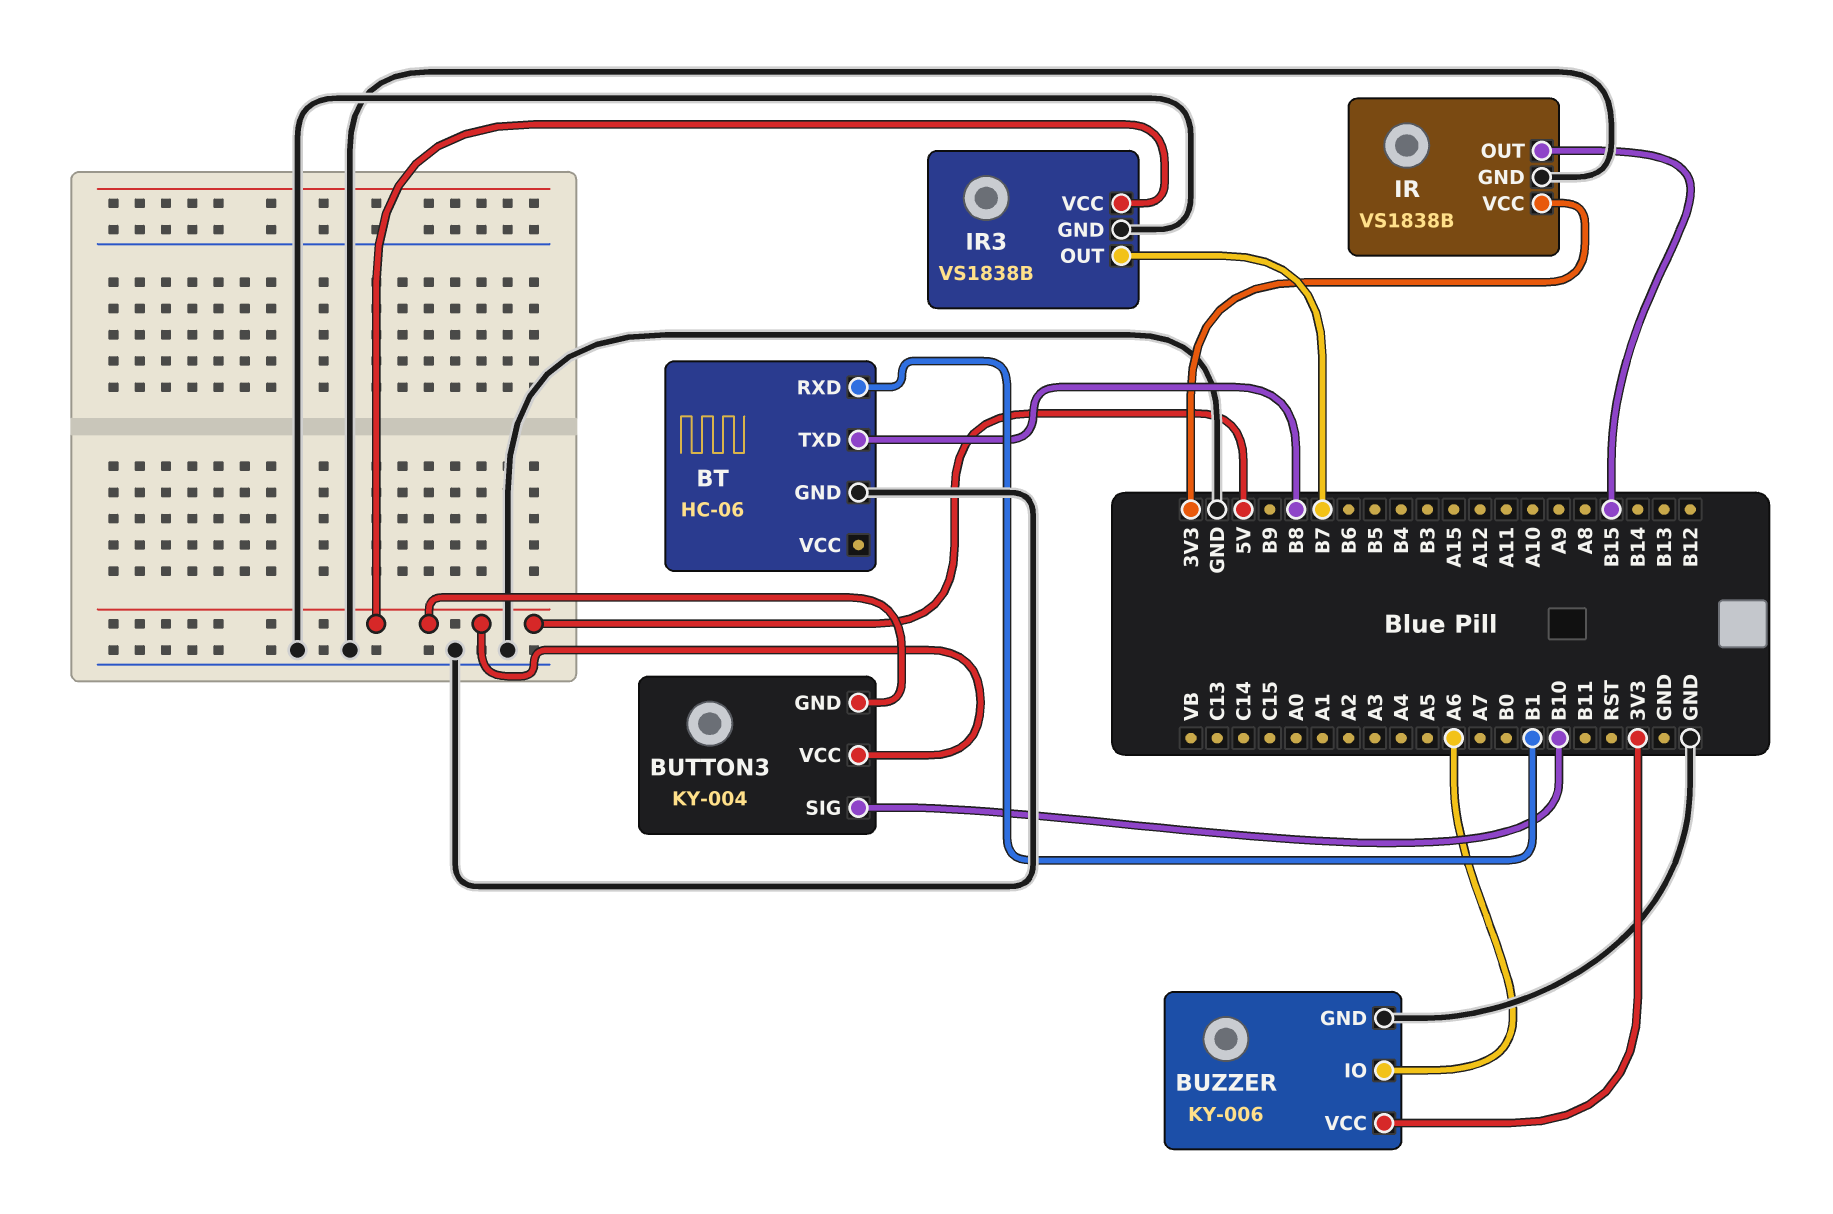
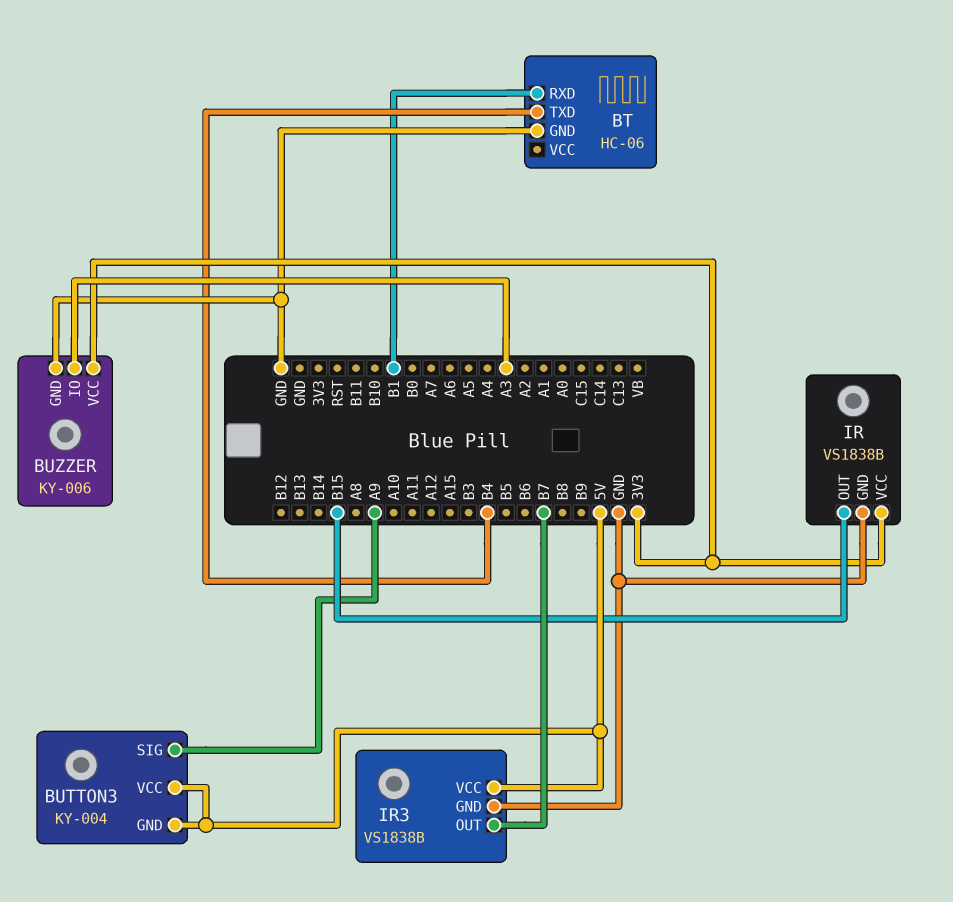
BT pin TXD: B8 -> B4
BUTTON3 pin SIG: B10 -> A9
BUZZER pin IO: A6 -> A3

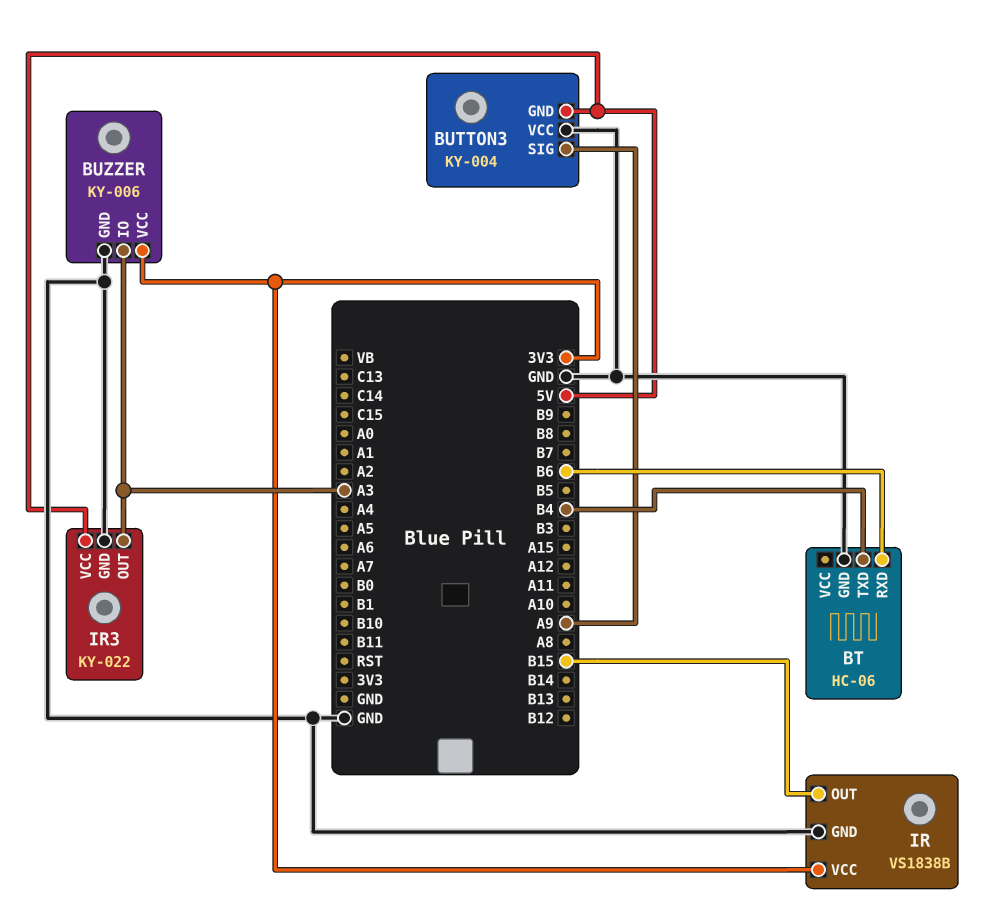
BT pin RXD: B1 -> B6
BUTTON3 pin VCC: 5V -> GND
IR3: VS1838B -> KY-022
IR3 pin OUT: B7 -> A3

